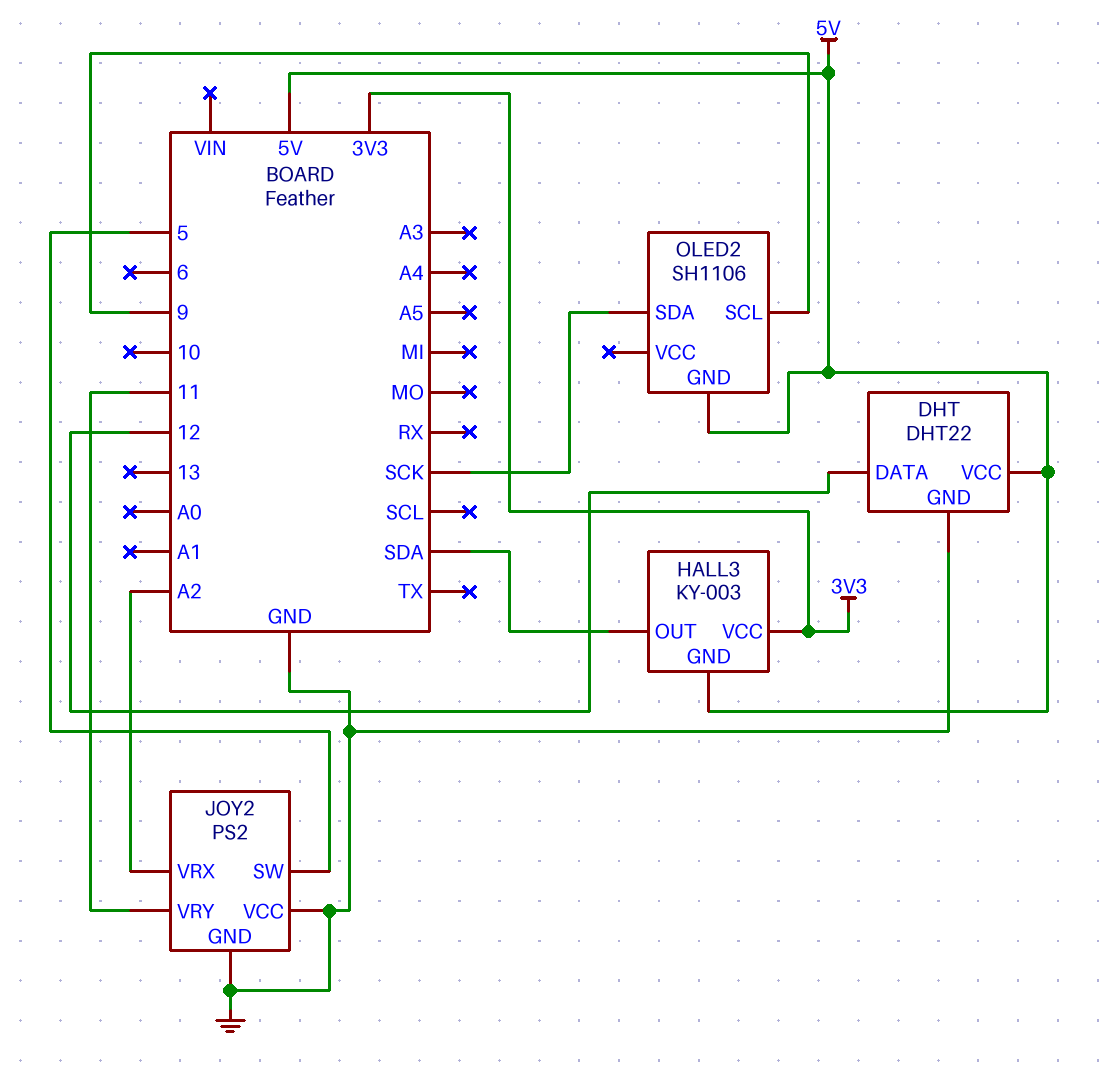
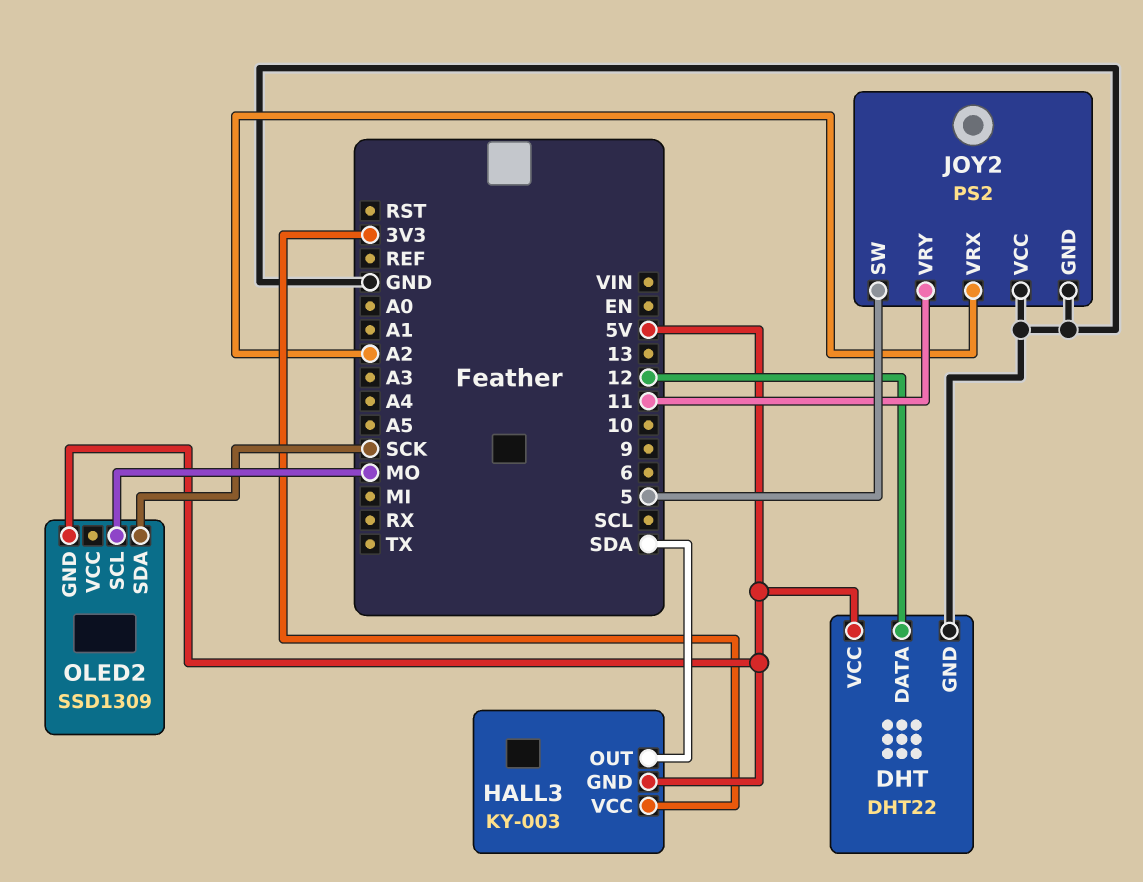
OLED2: SH1106 -> SSD1309
OLED2 pin SCL: 9 -> MO

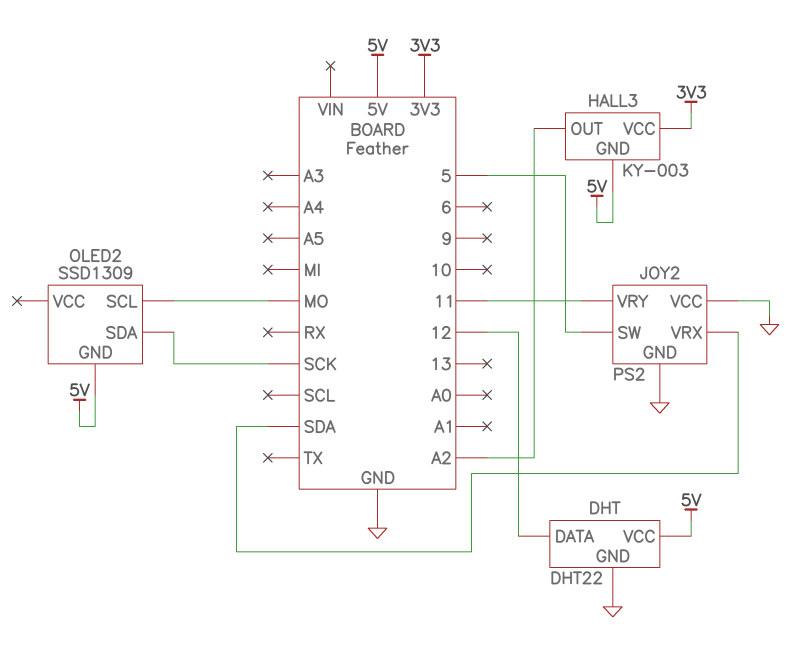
HALL3 pin OUT: SDA -> A2
JOY2 pin VRX: A2 -> SDA

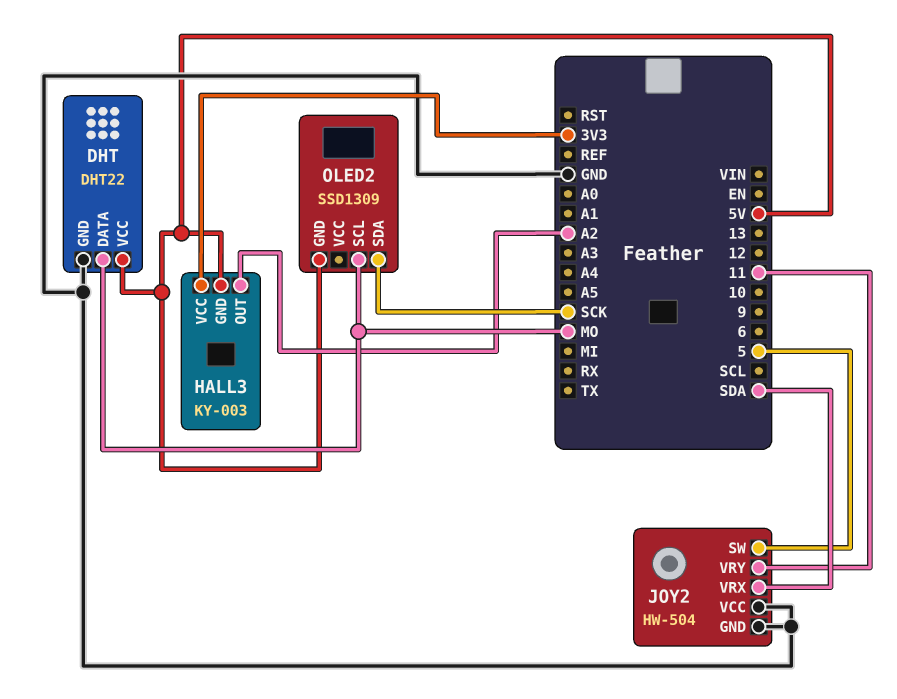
DHT pin DATA: 12 -> MO
JOY2: PS2 -> HW-504

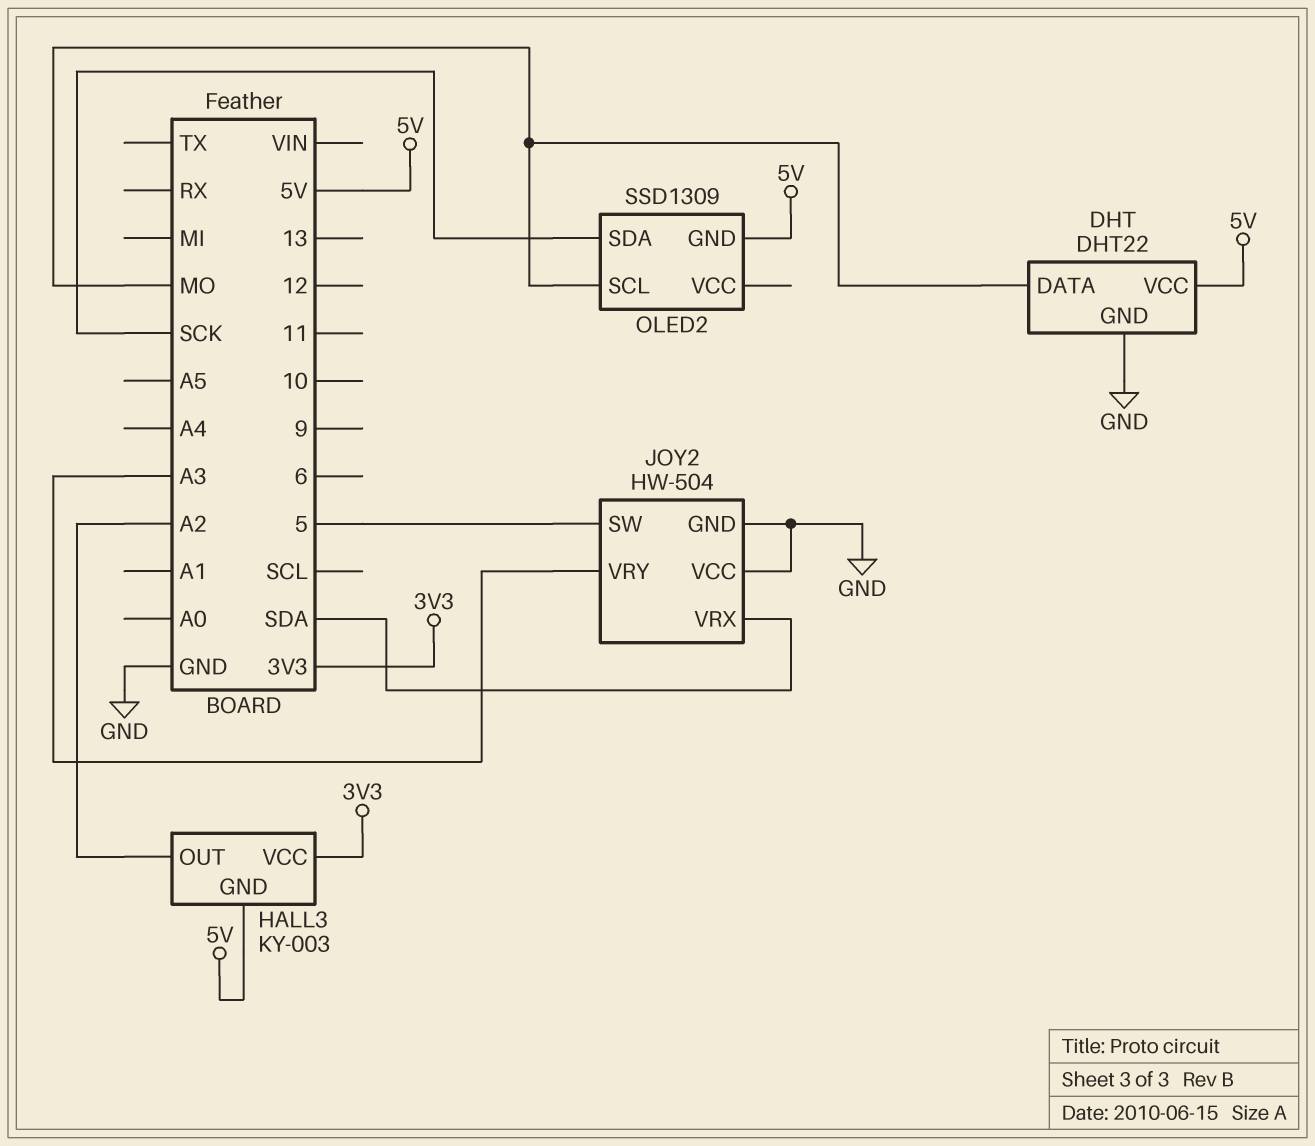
JOY2 pin VRY: 11 -> A3

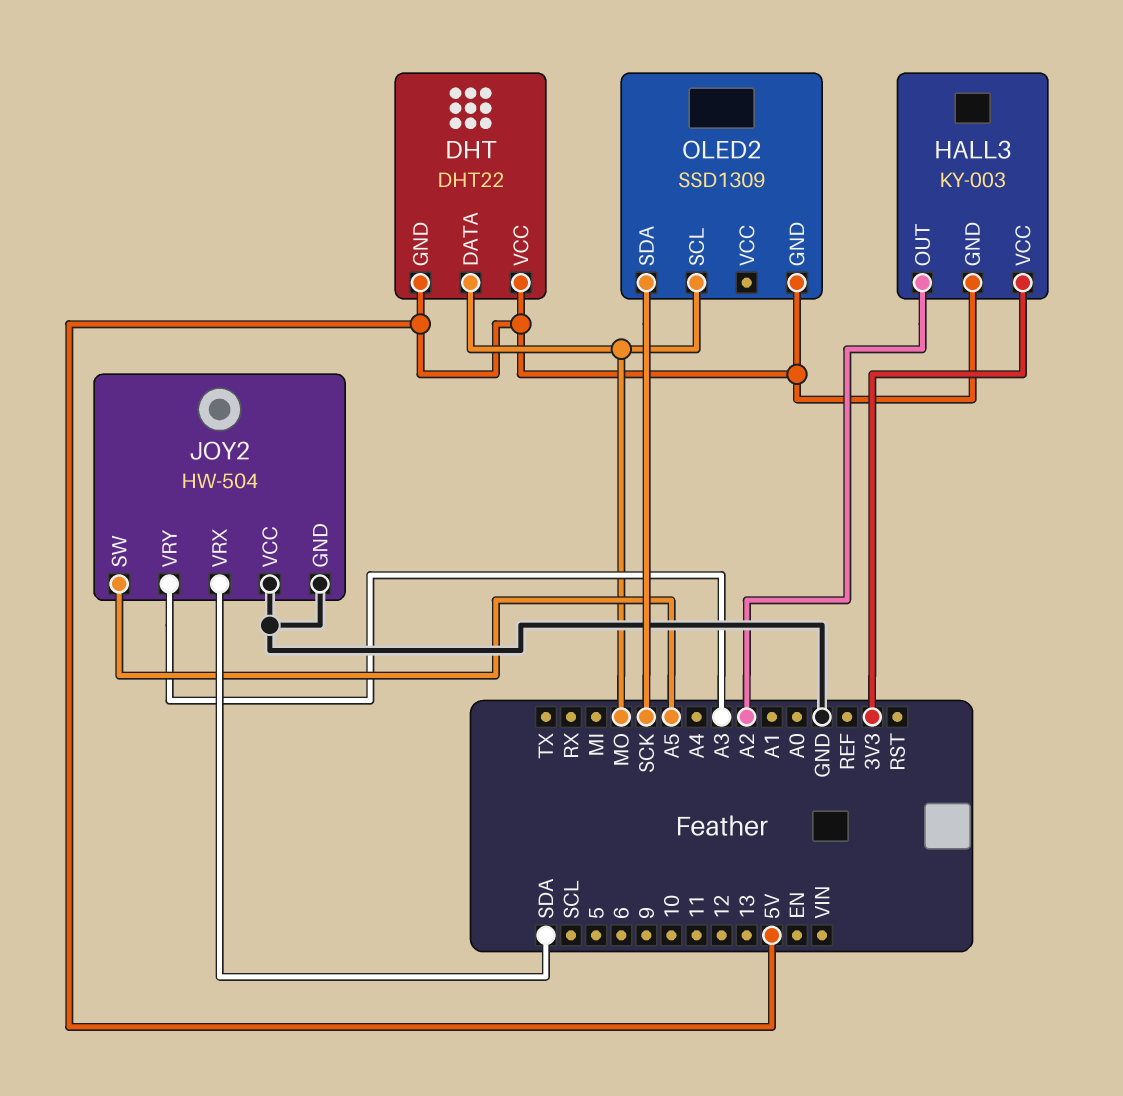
DHT pin GND: GND -> 5V
JOY2 pin SW: 5 -> A5

